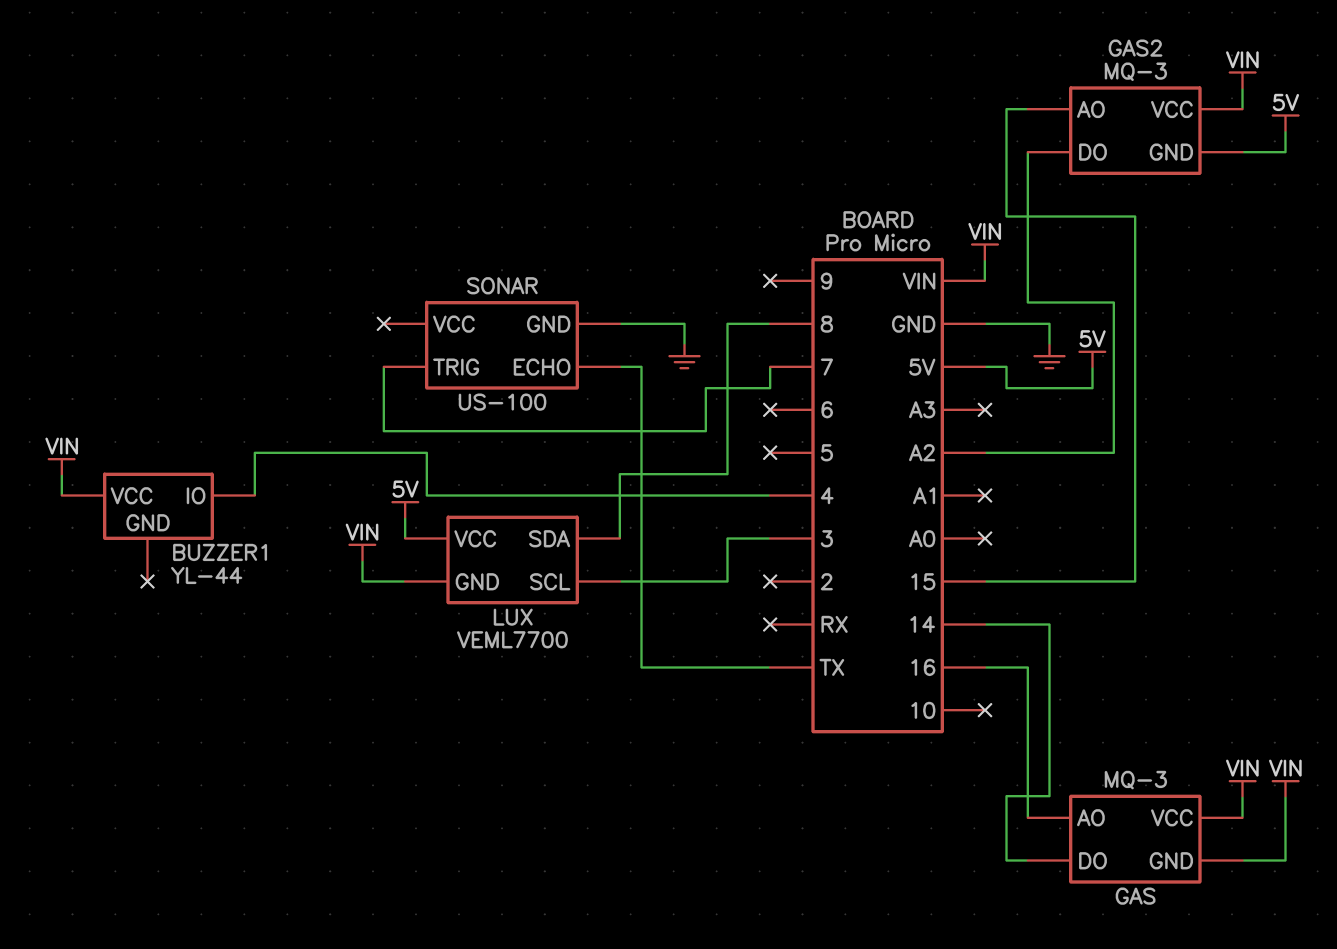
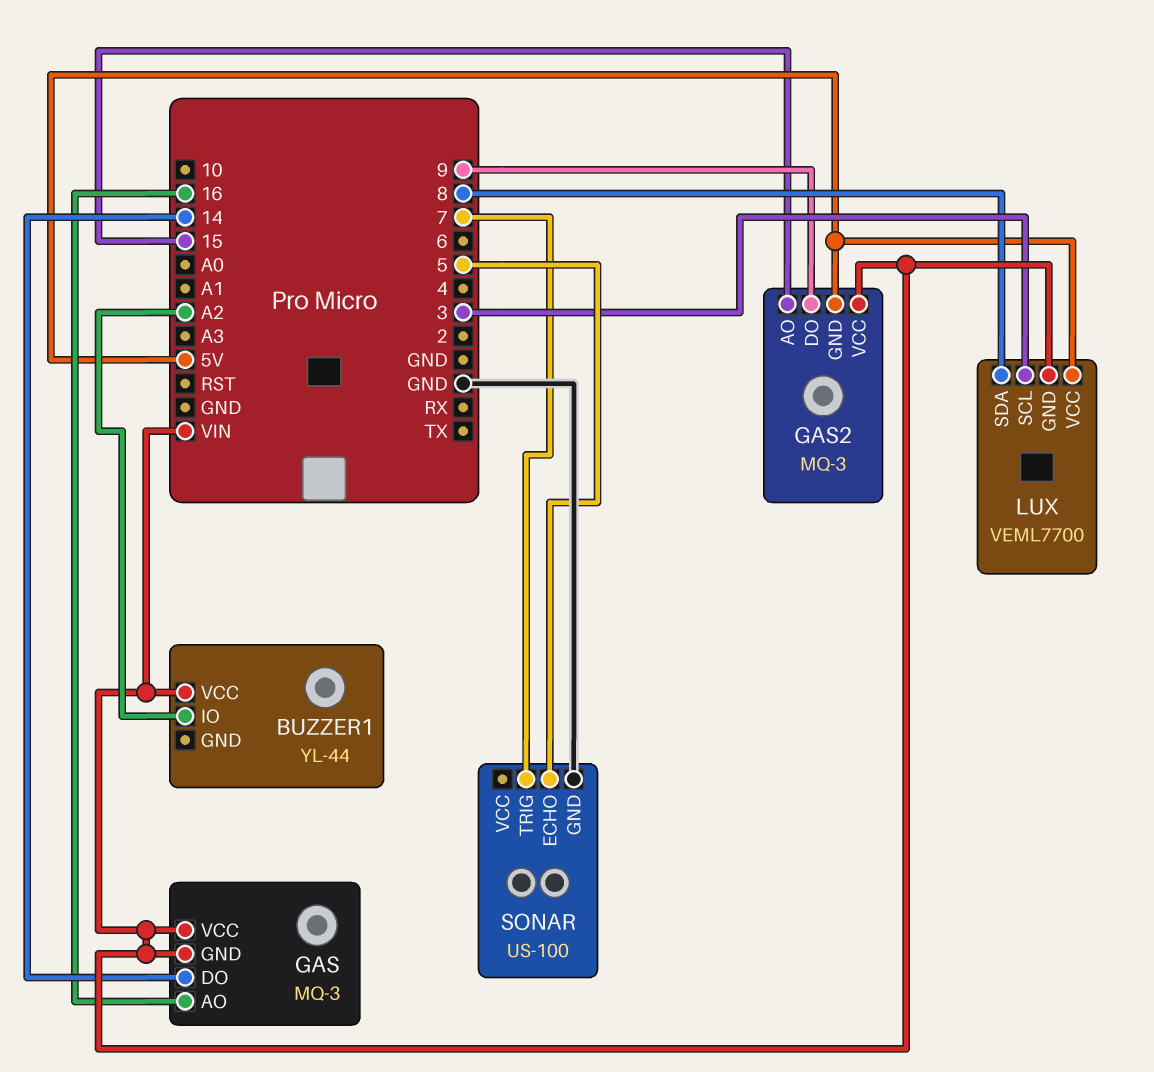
BUZZER1 pin IO: 4 -> A2
GAS2 pin DO: A2 -> 9
SONAR pin ECHO: TX -> 5

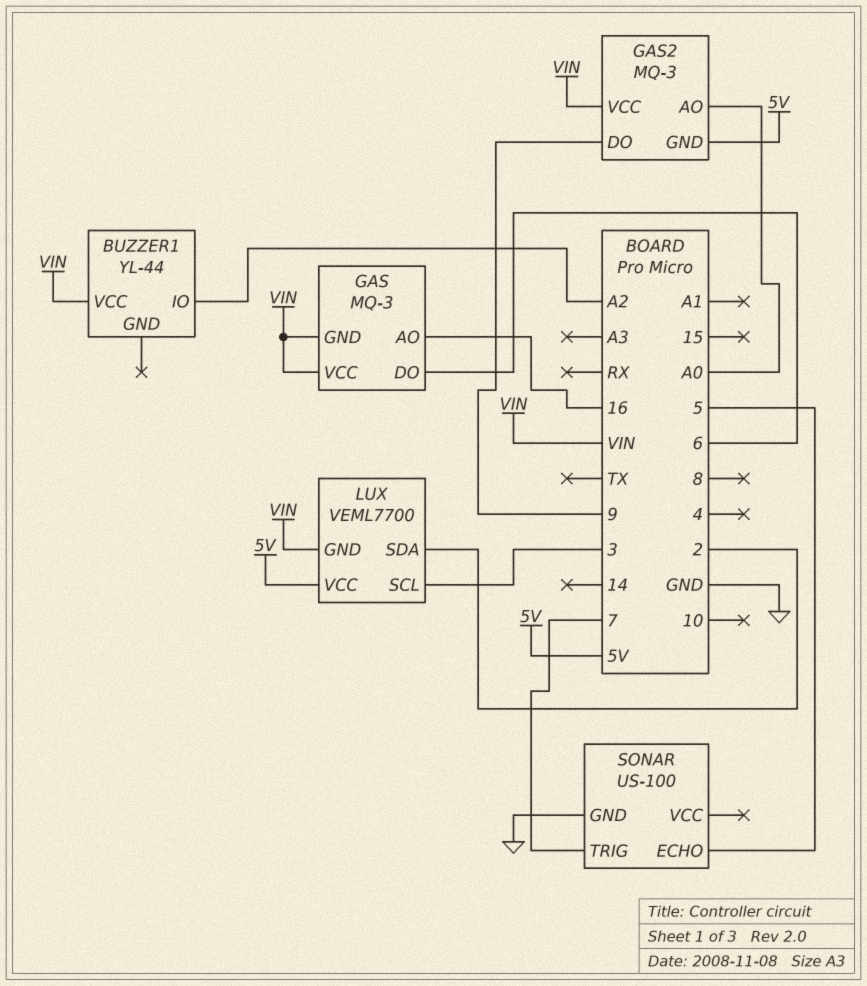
GAS pin DO: 14 -> 6
GAS2 pin AO: 15 -> A0
LUX pin SDA: 8 -> 2

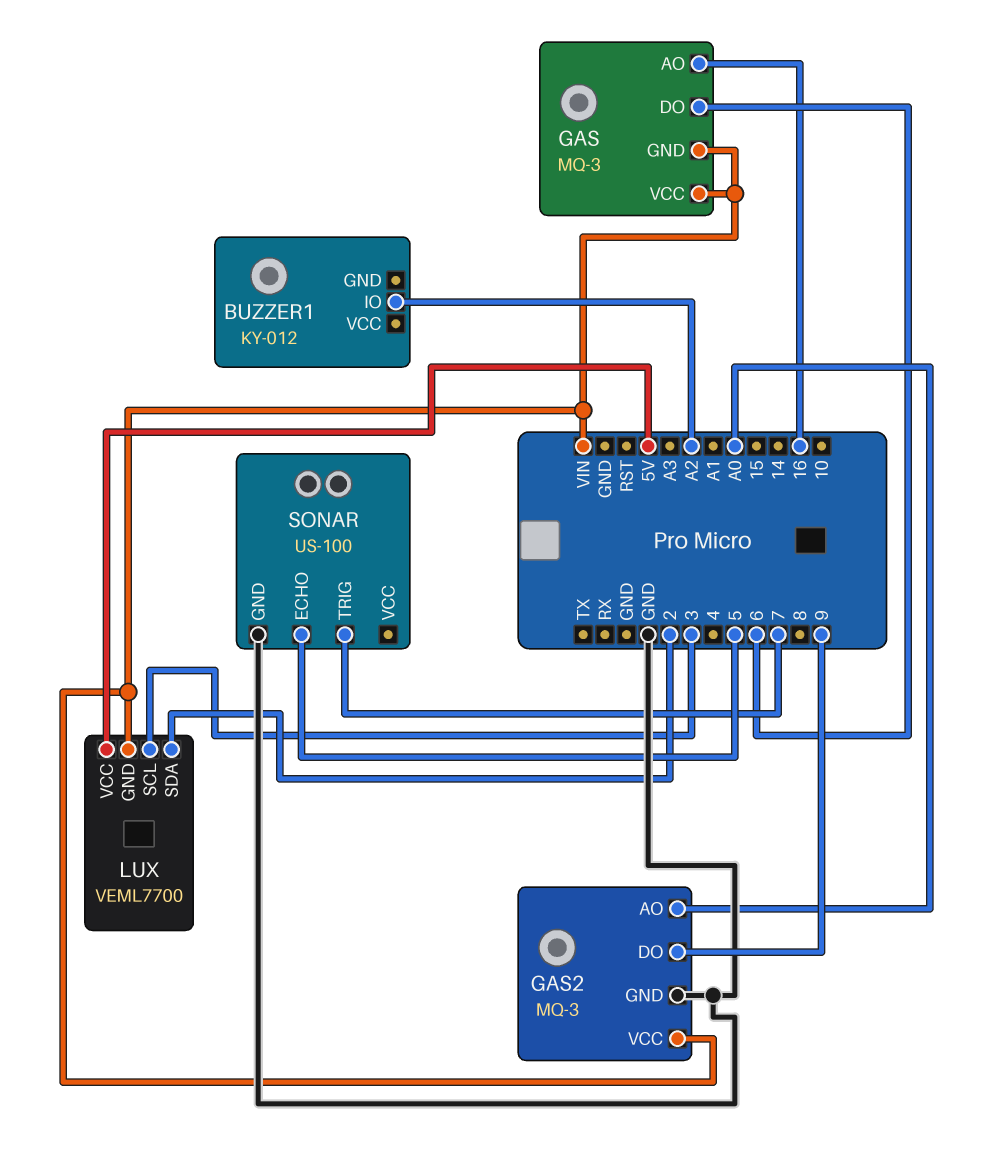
BUZZER1: YL-44 -> KY-012
BUZZER1 pin VCC: VIN -> none
GAS2 pin GND: 5V -> GND

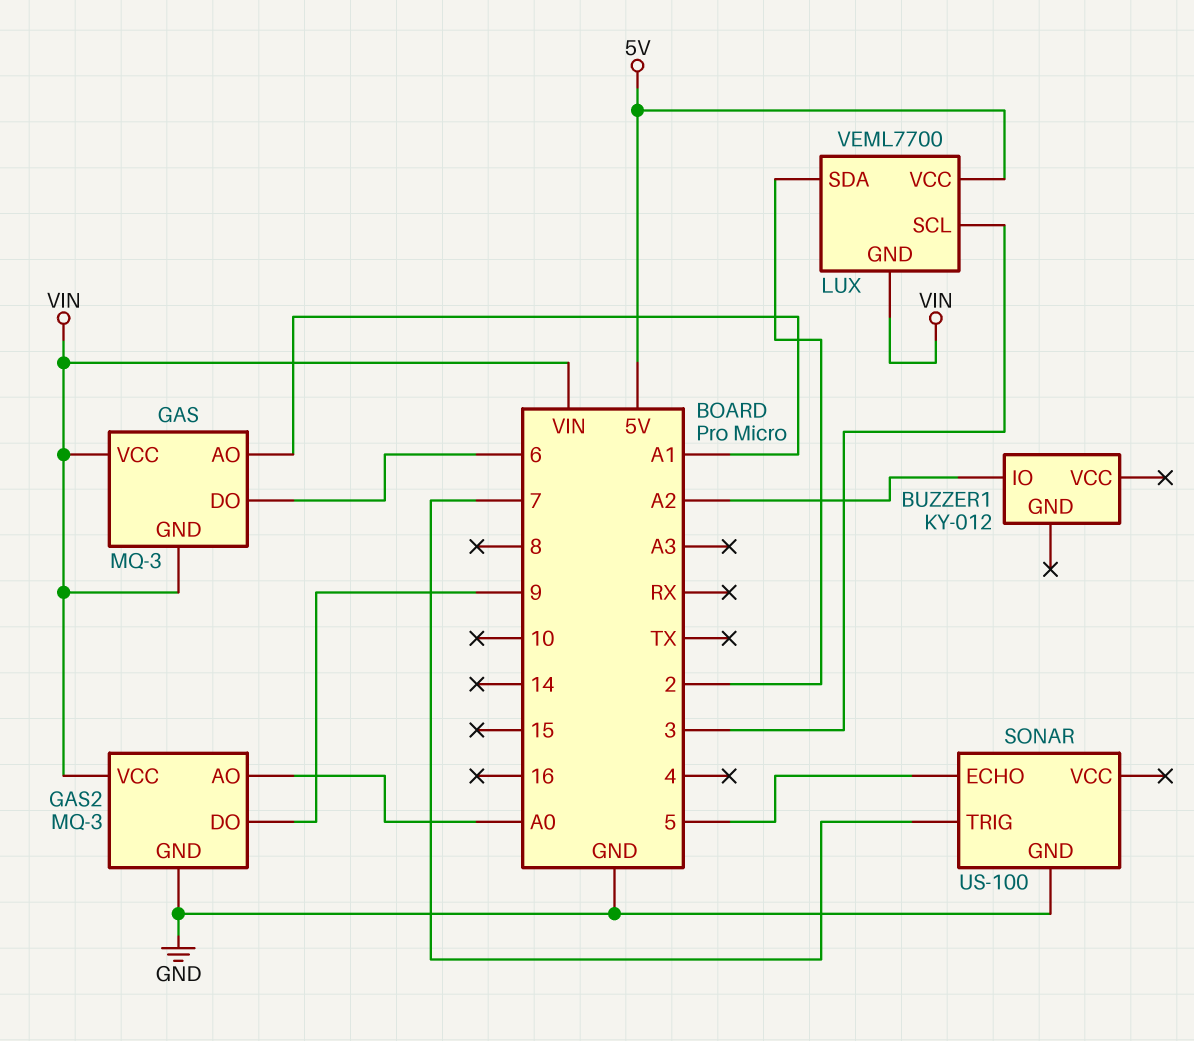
GAS pin AO: 16 -> A1

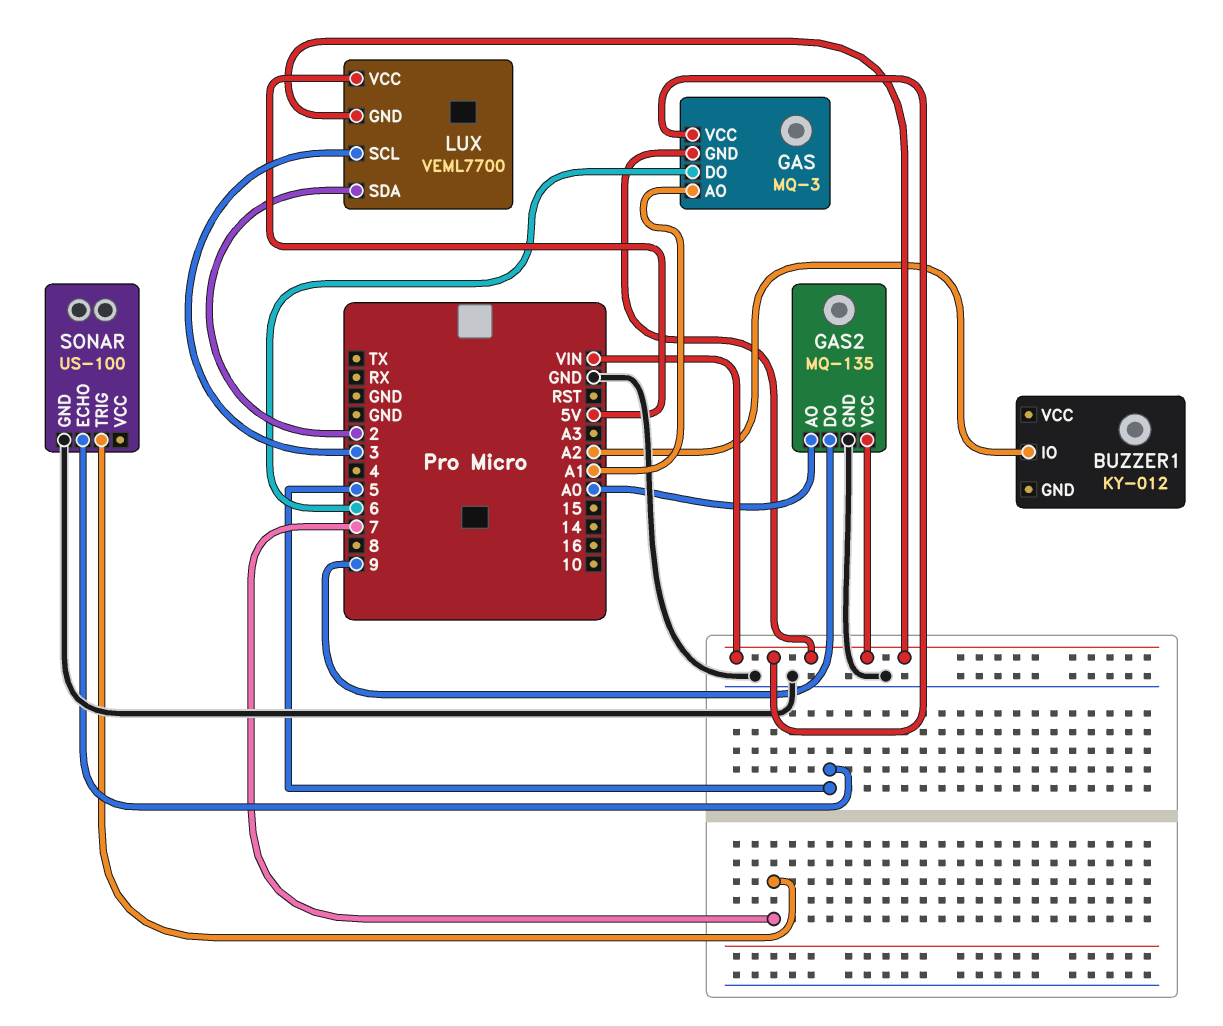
GAS2: MQ-3 -> MQ-135

